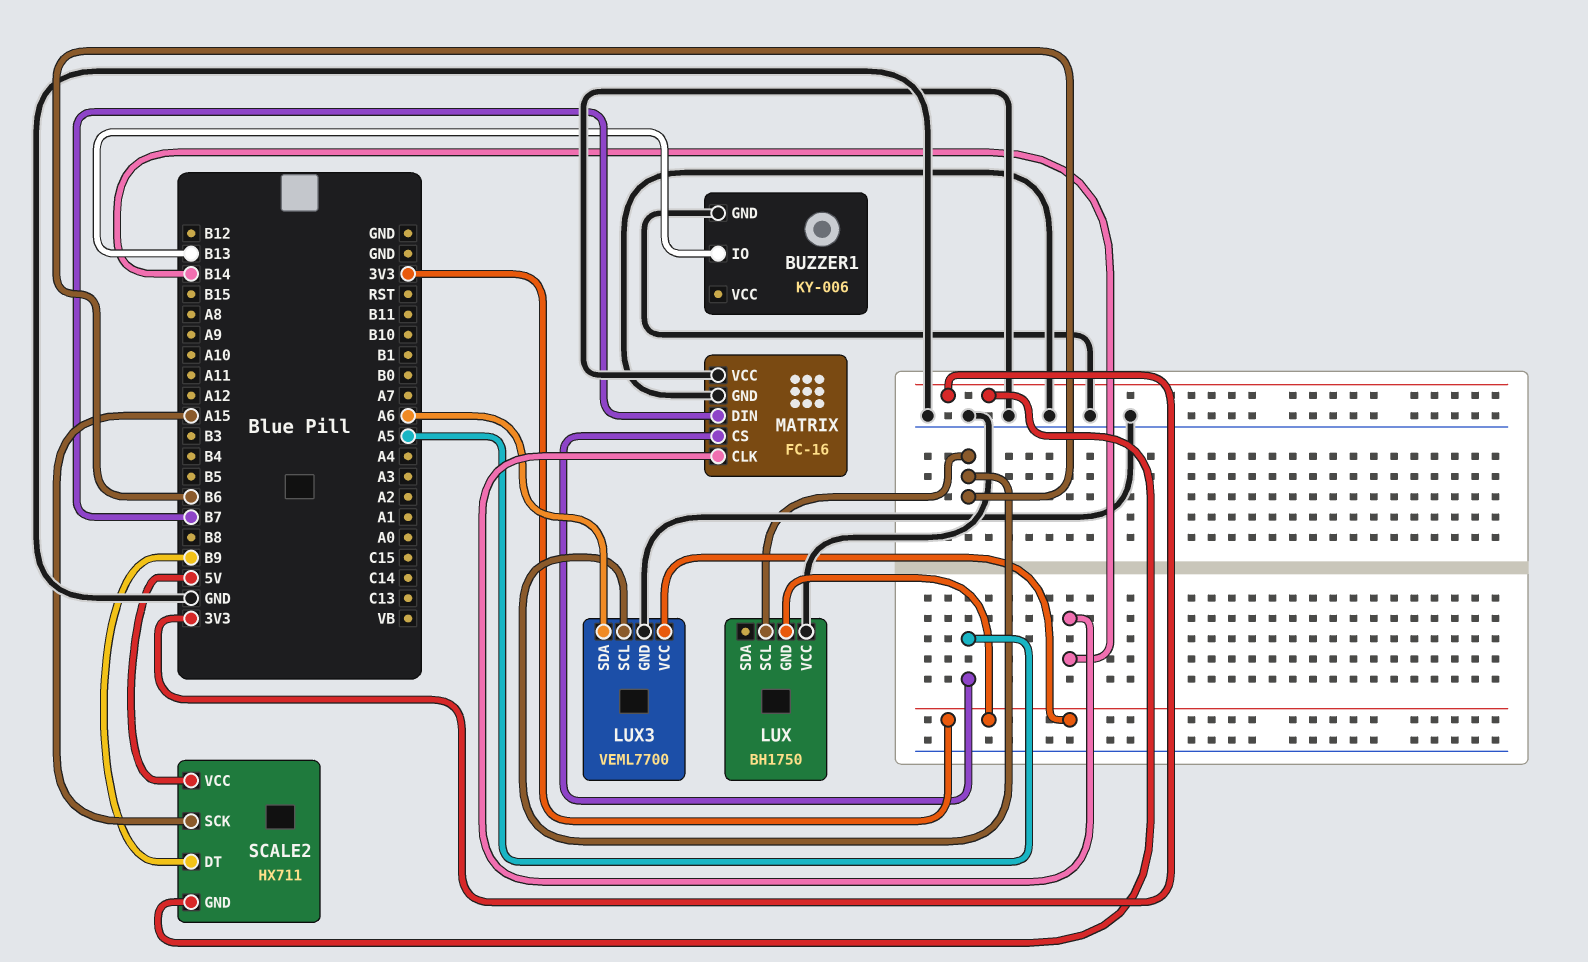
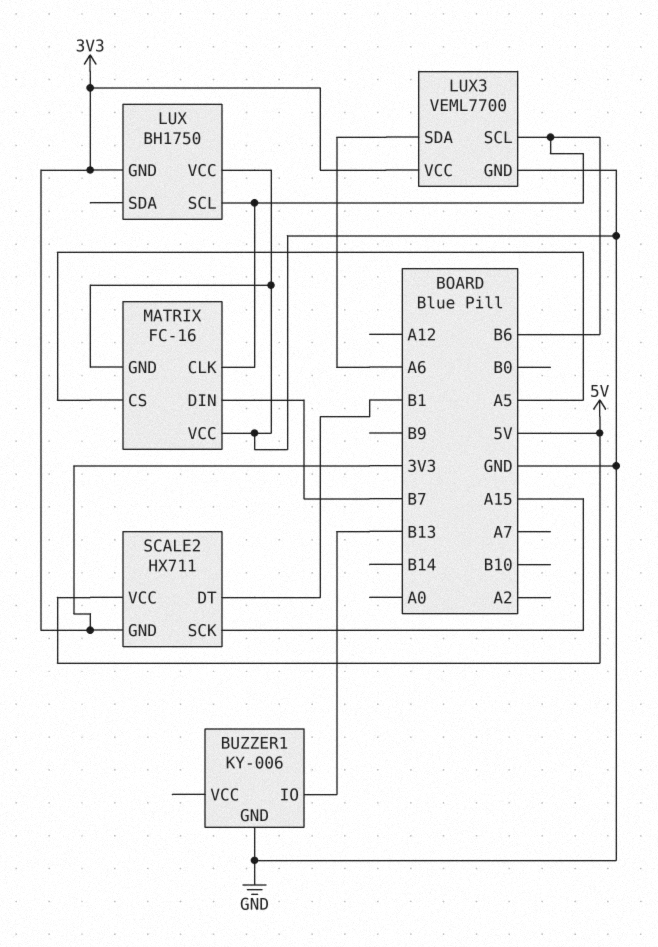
MATRIX pin CLK: B14 -> B6
SCALE2 pin DT: B9 -> B1

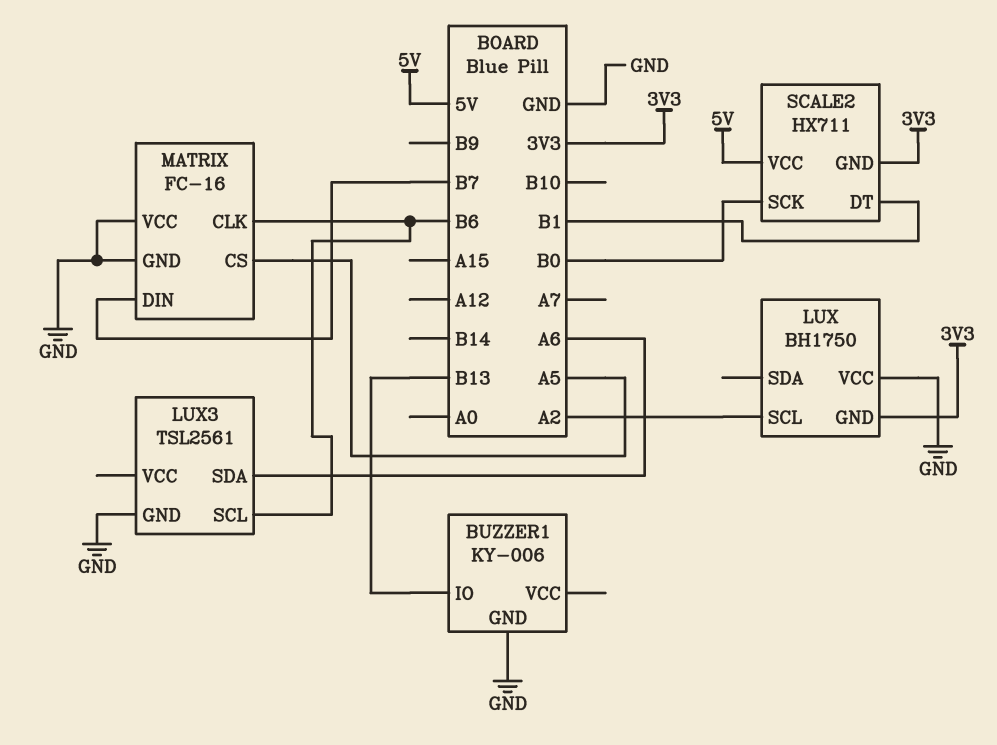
LUX pin SCL: B6 -> A2
LUX3: VEML7700 -> TSL2561
LUX3 pin VCC: 3V3 -> none
SCALE2 pin SCK: A15 -> B0

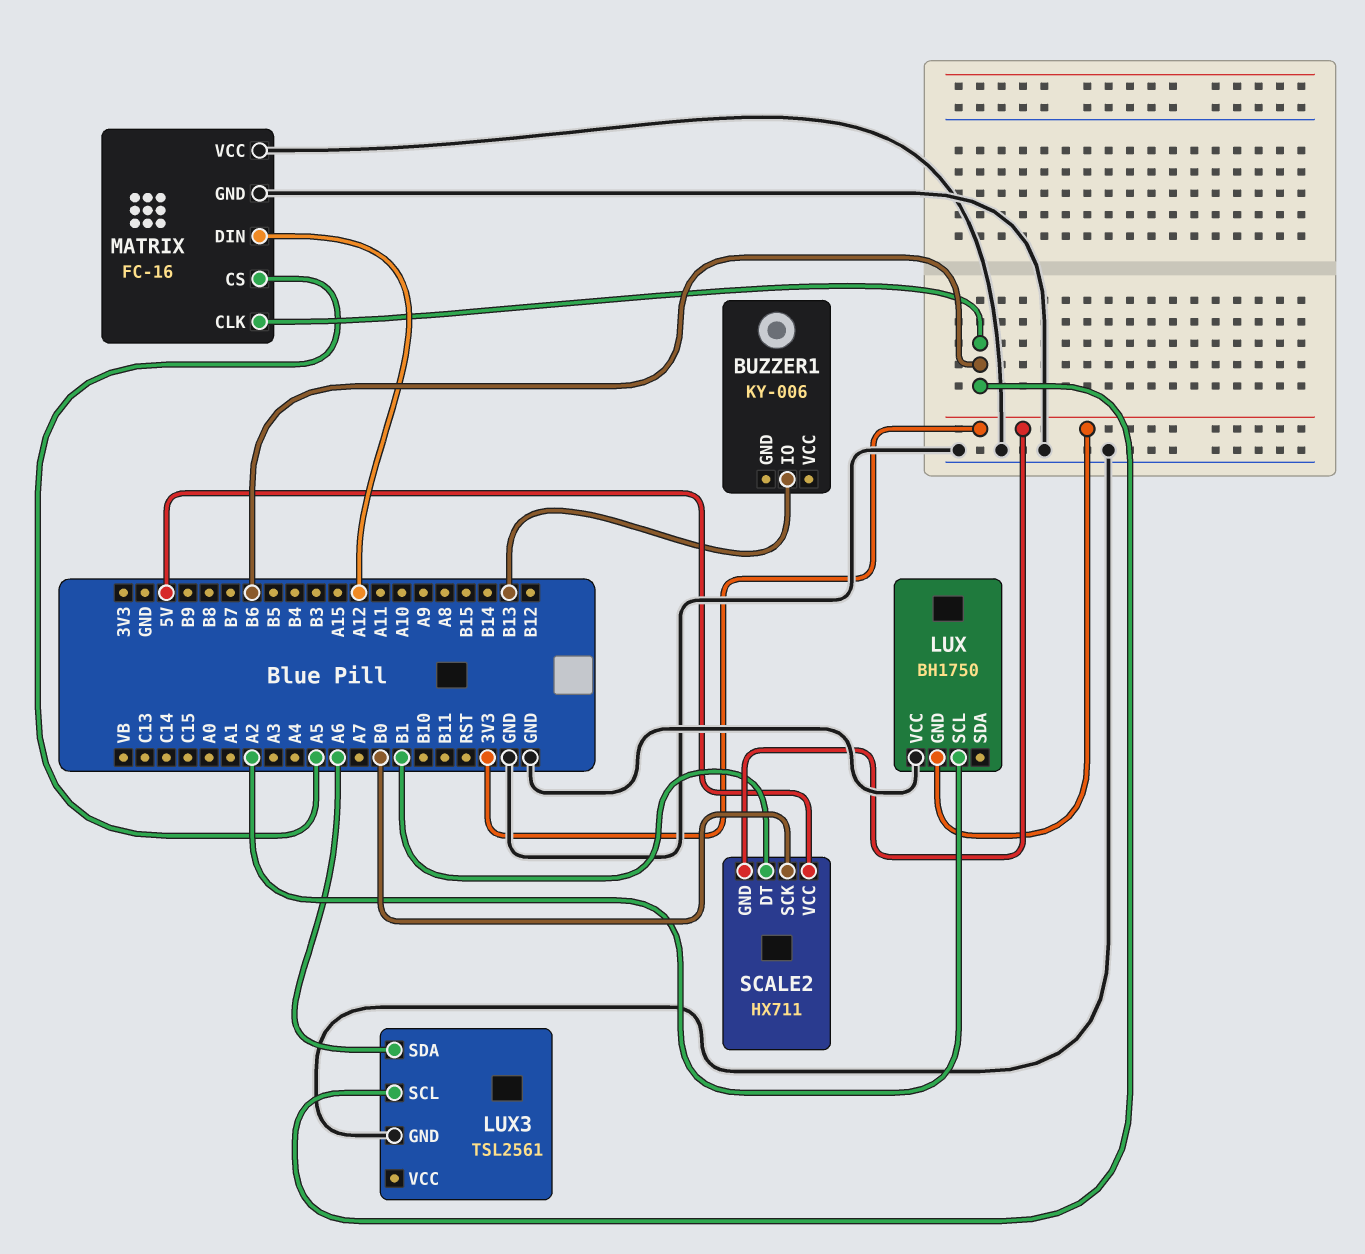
BUZZER1 pin GND: GND -> none
MATRIX pin DIN: B7 -> A12

